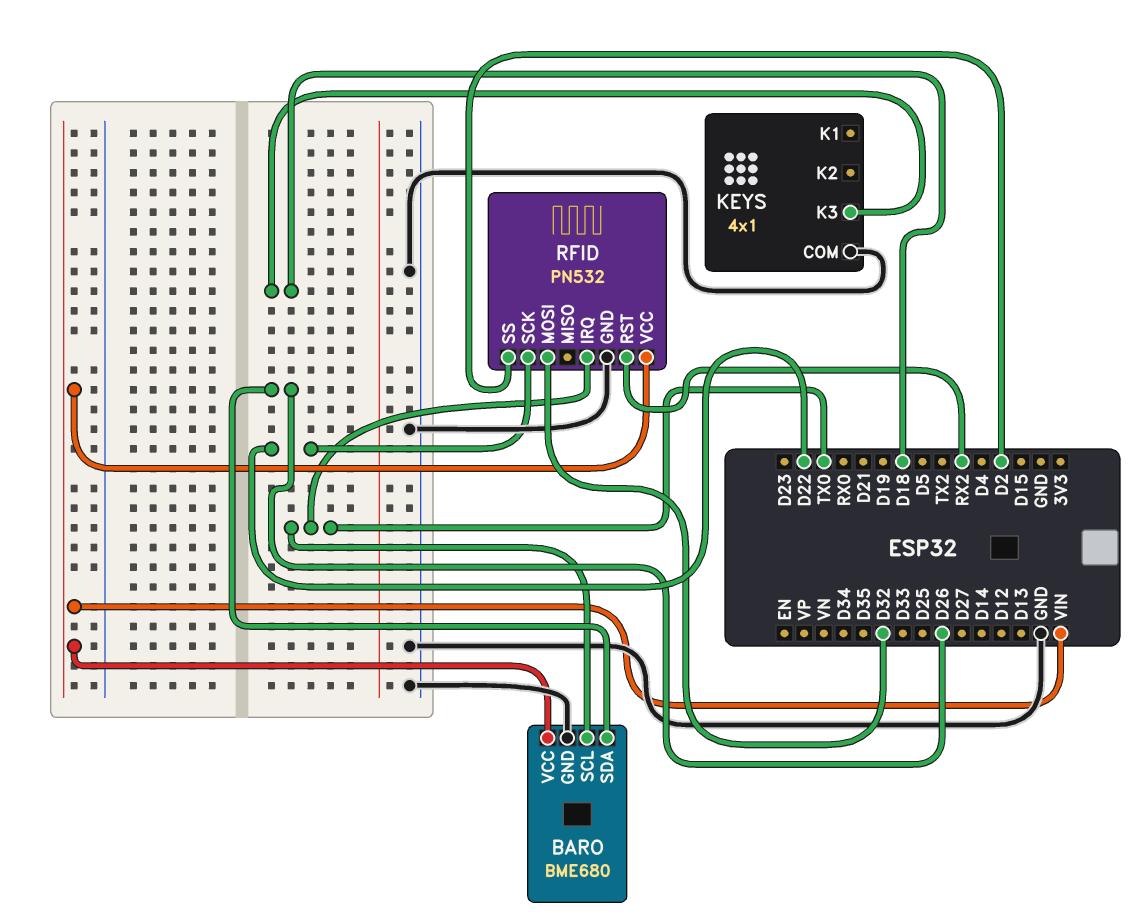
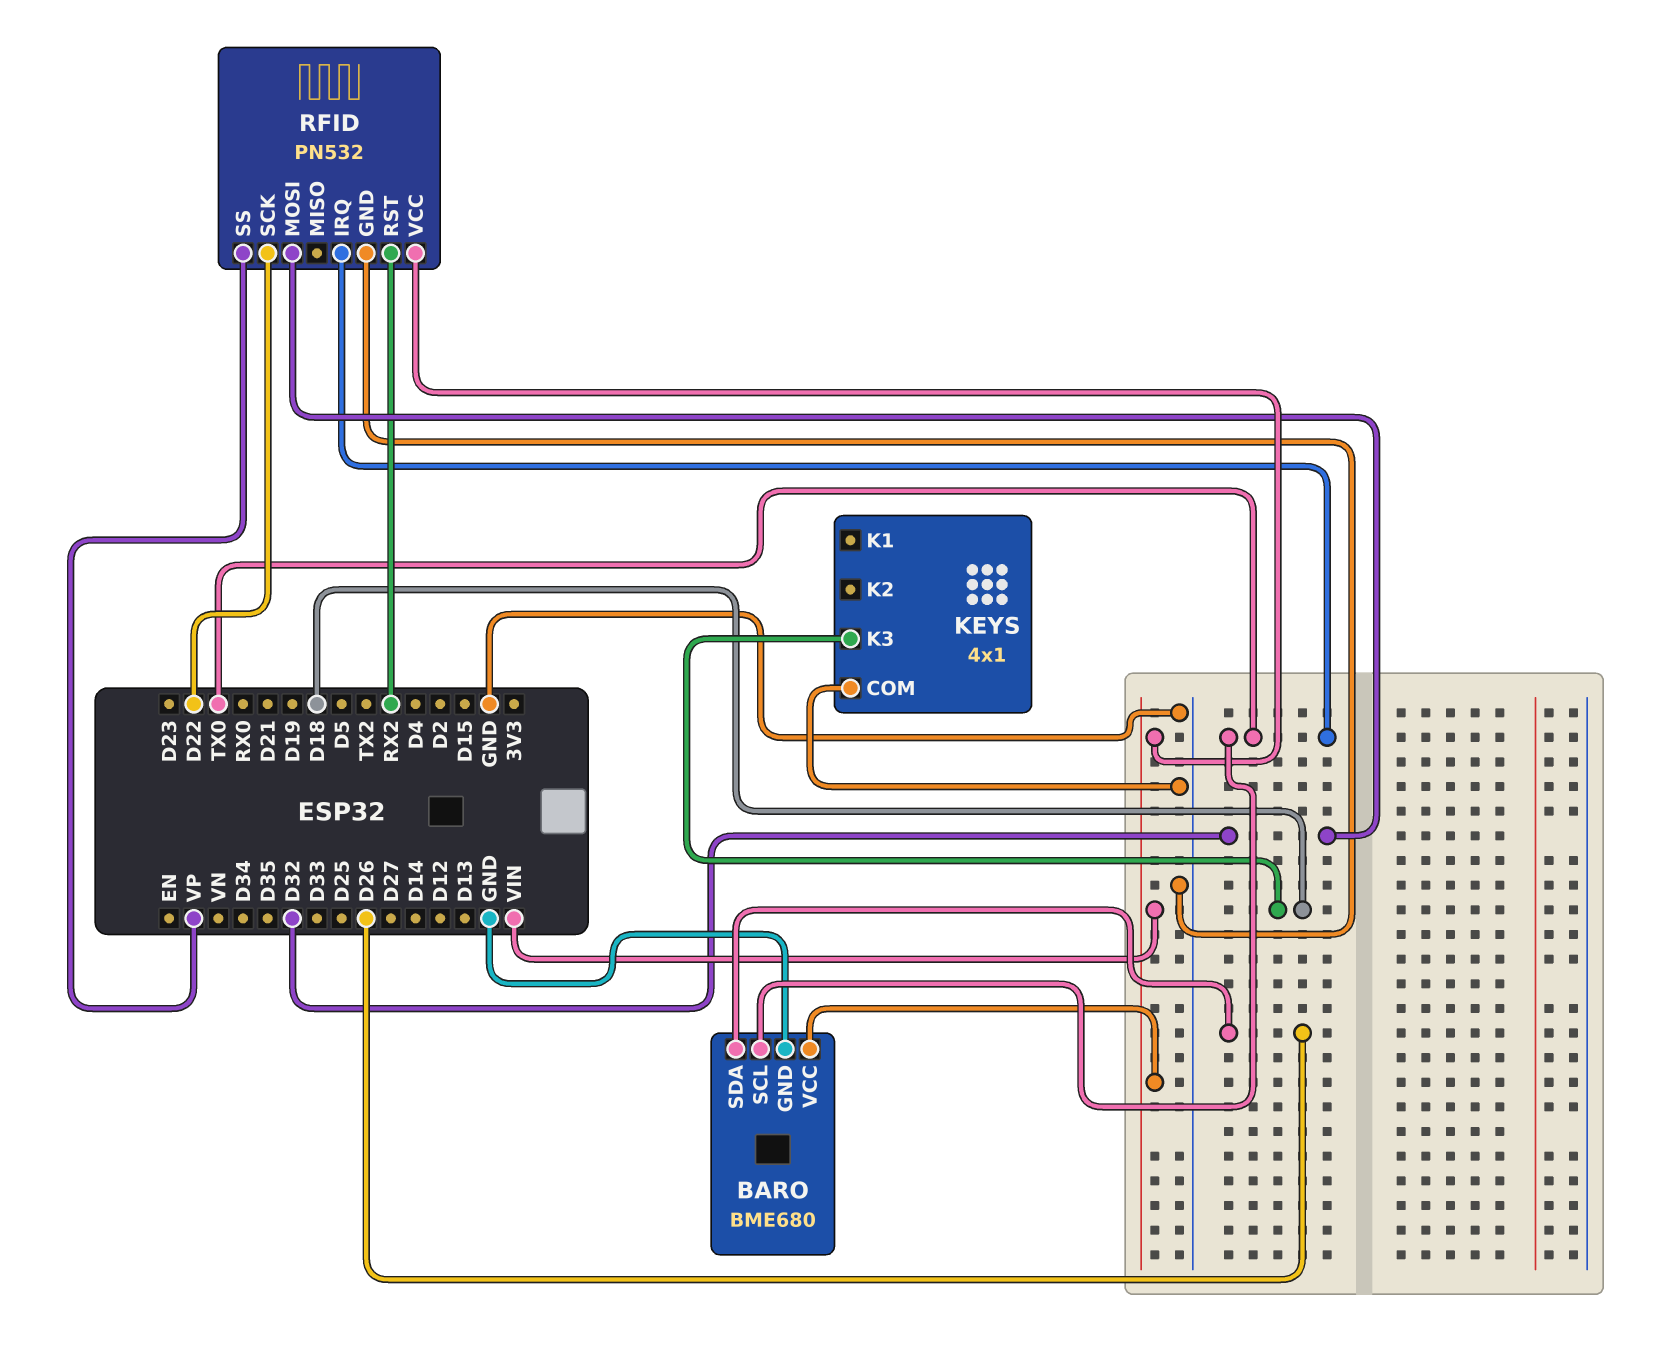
RFID pin SS: D2 -> VP

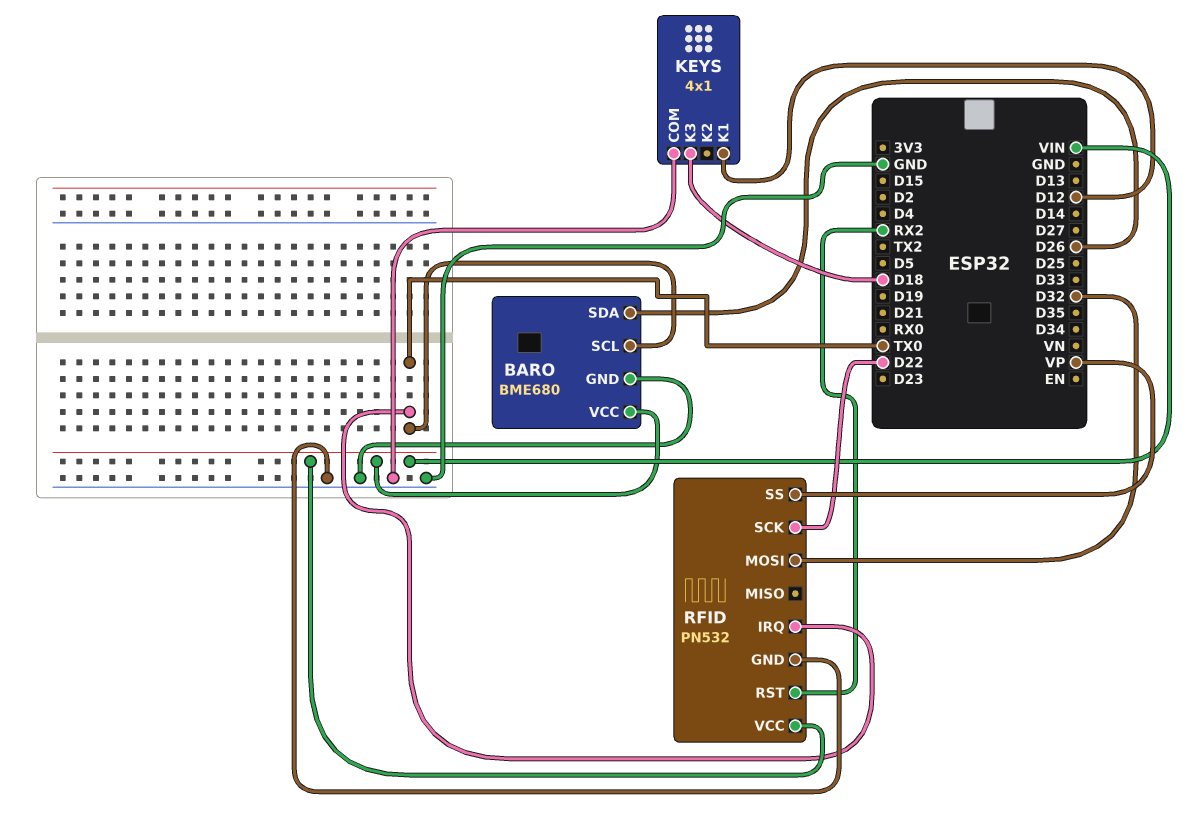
KEYS pin K1: none -> D12

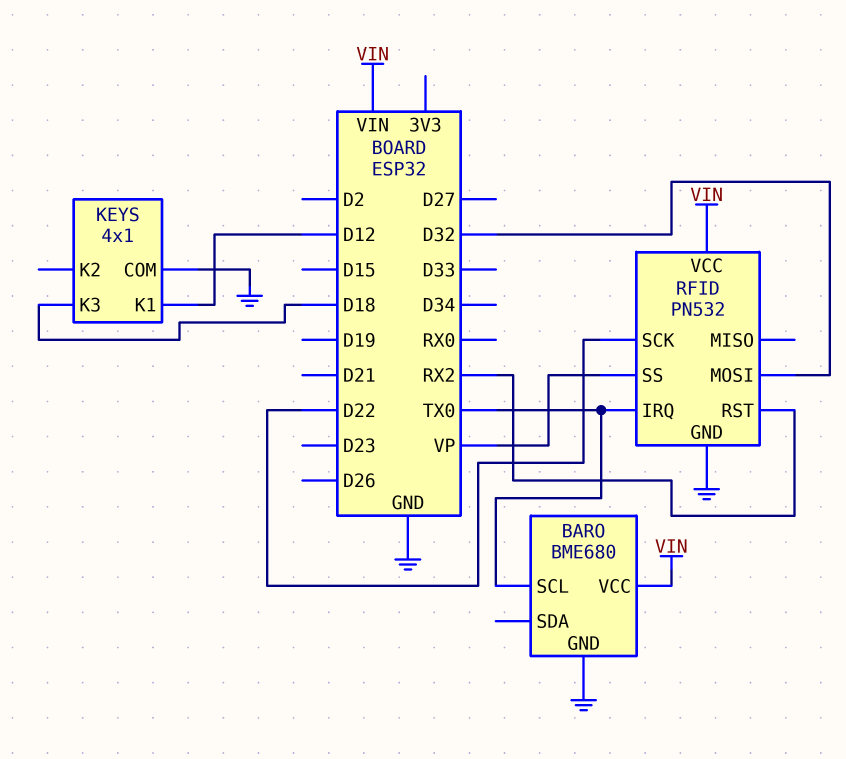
BARO pin SDA: D26 -> none

